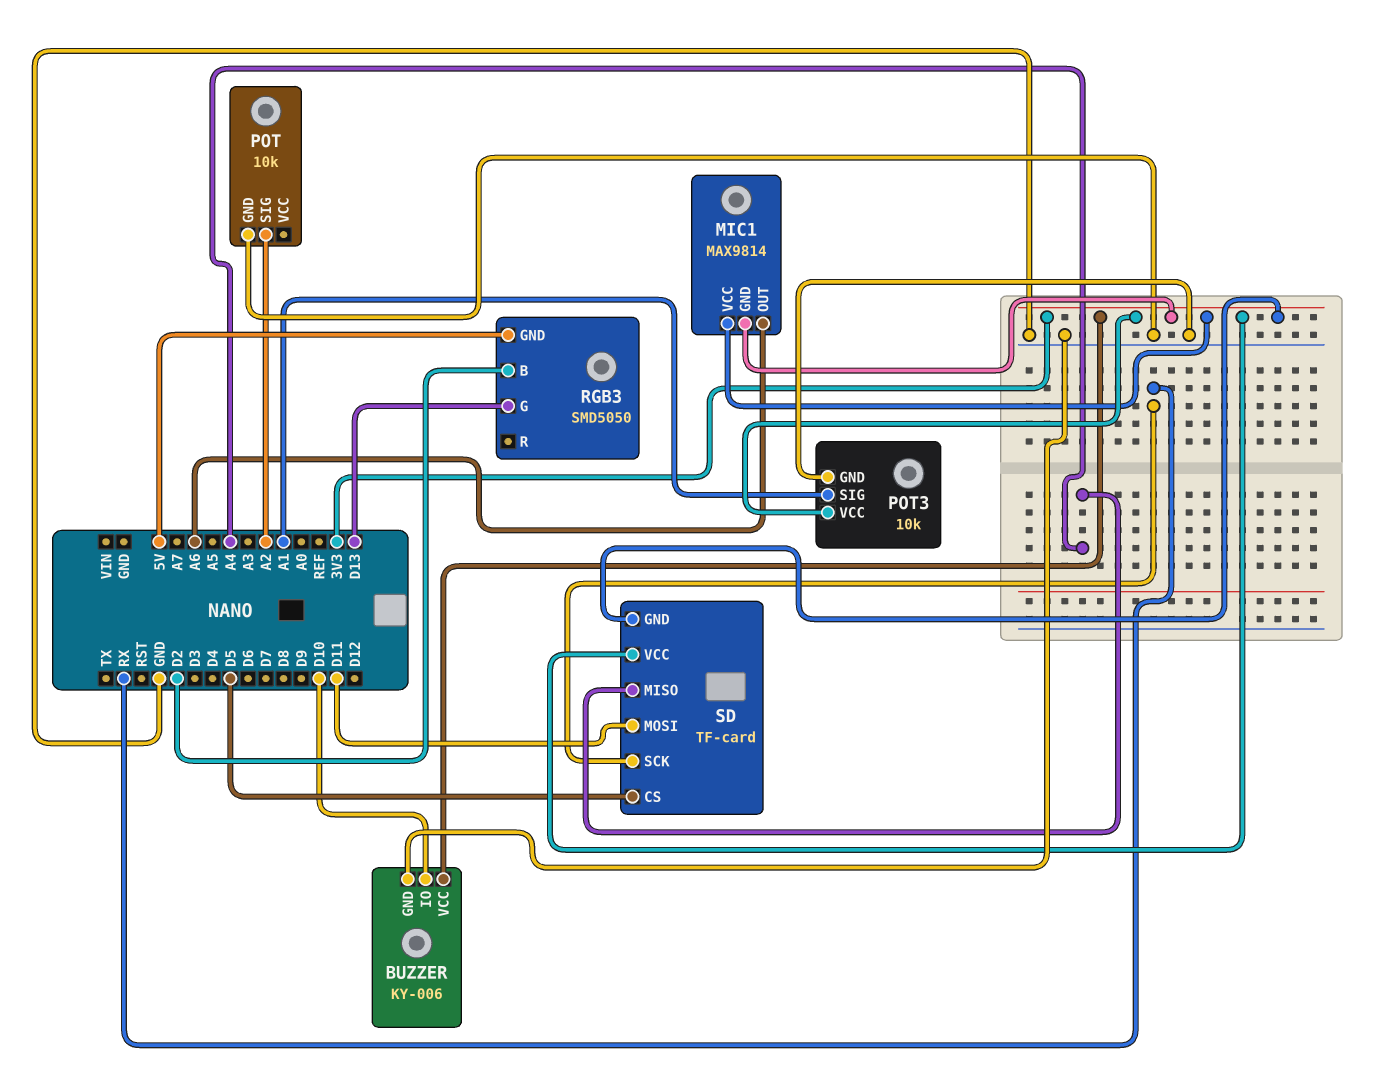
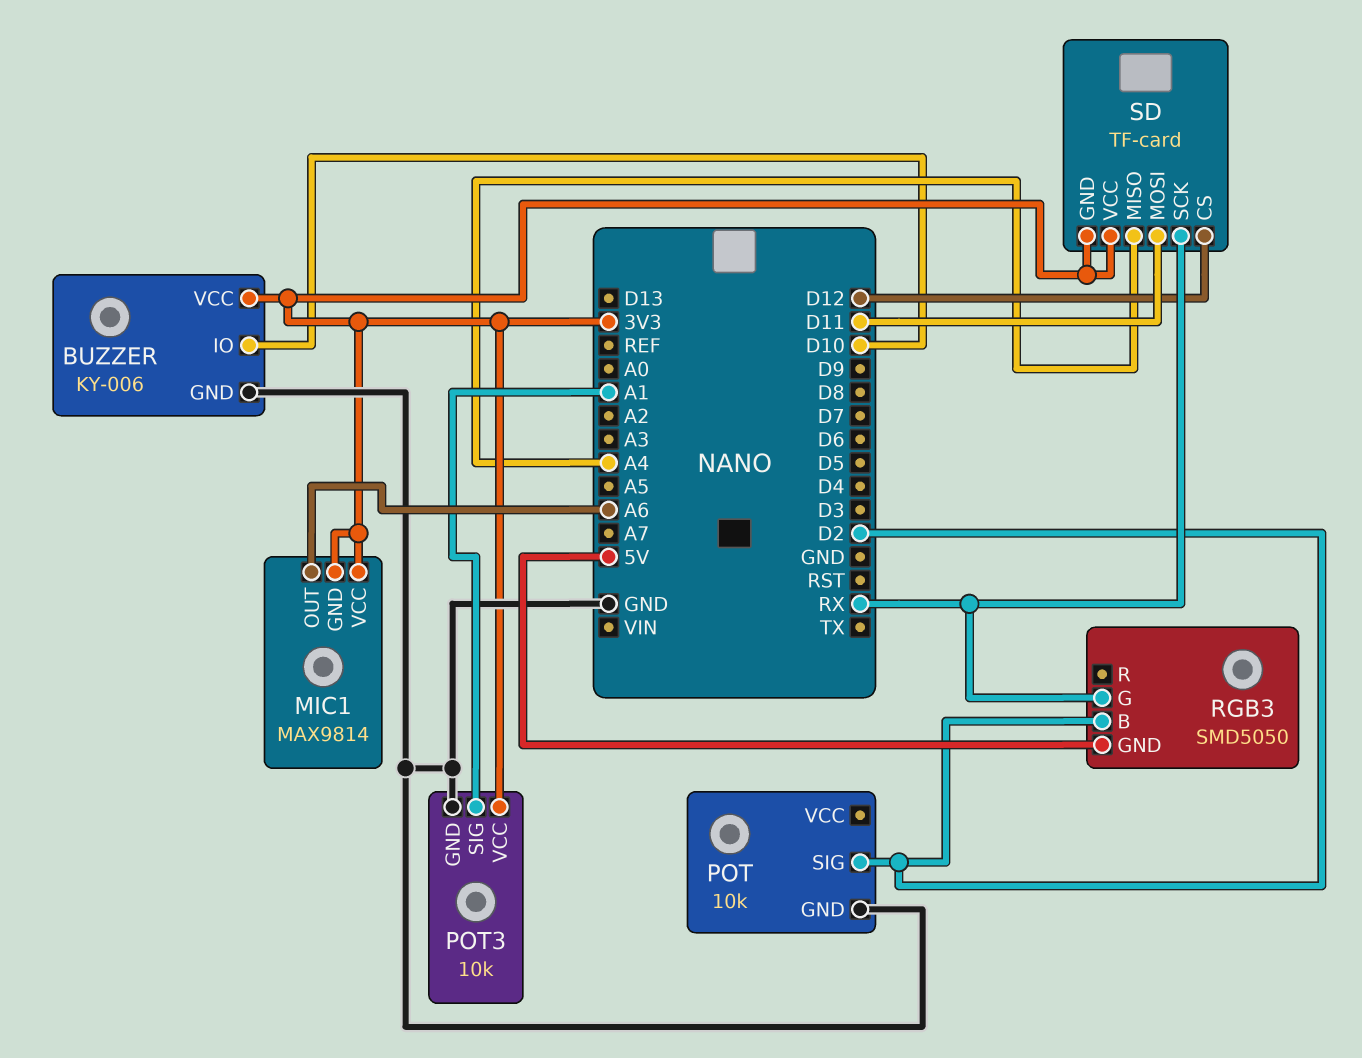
POT pin SIG: A2 -> D2
RGB3 pin G: D13 -> RX
SD pin CS: D5 -> D12

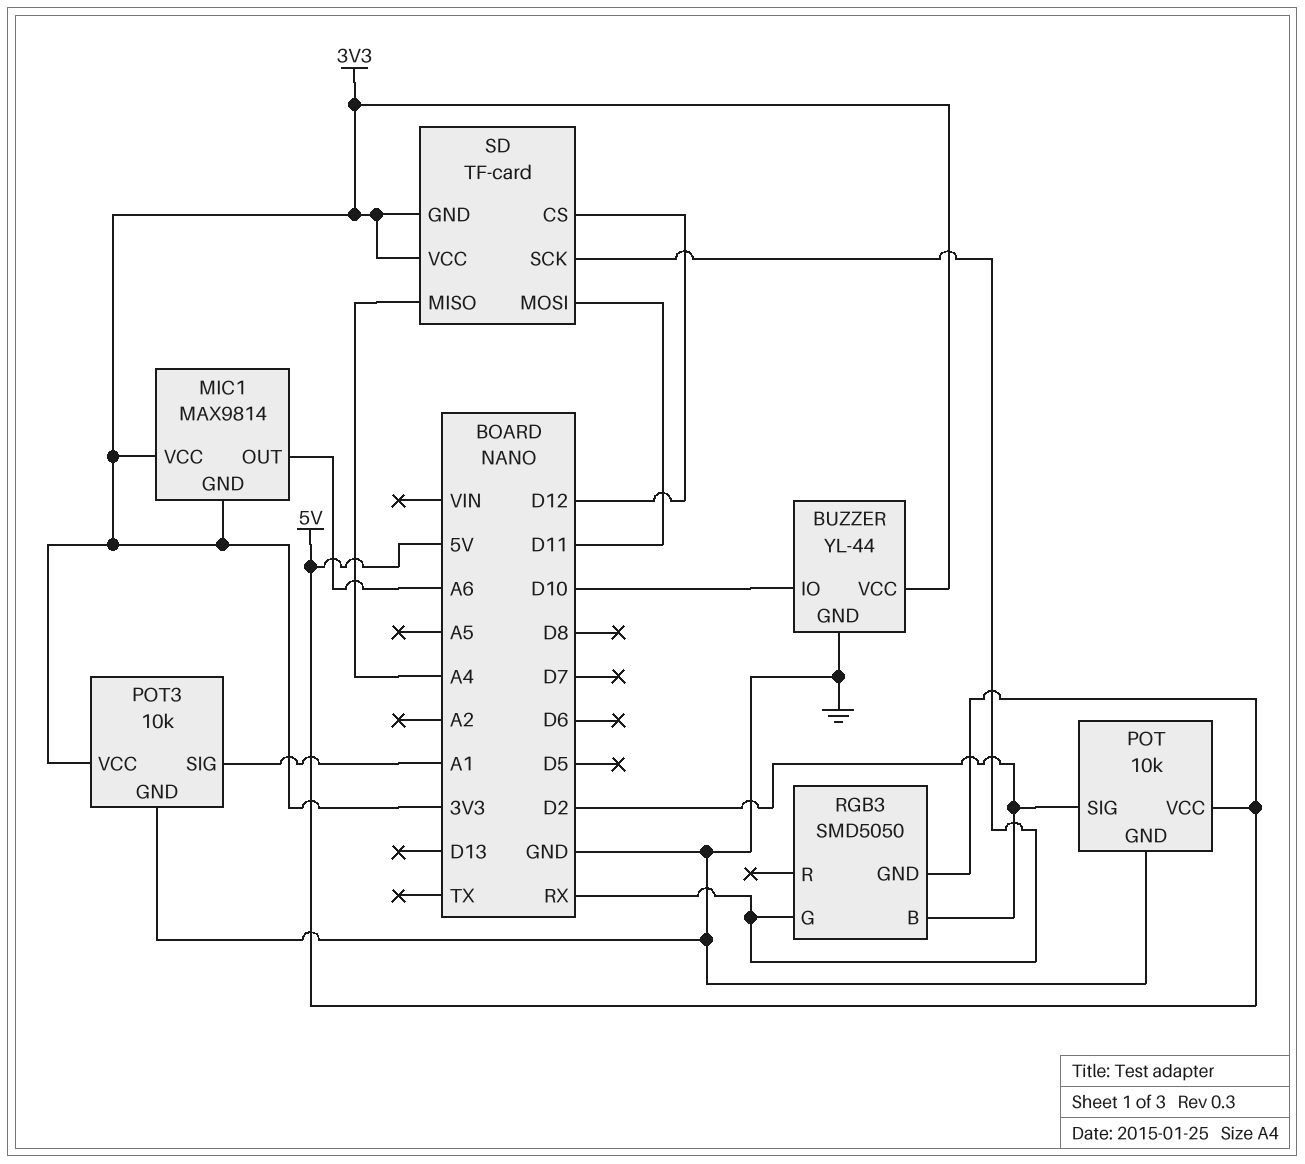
BUZZER: KY-006 -> YL-44
POT pin VCC: none -> 5V

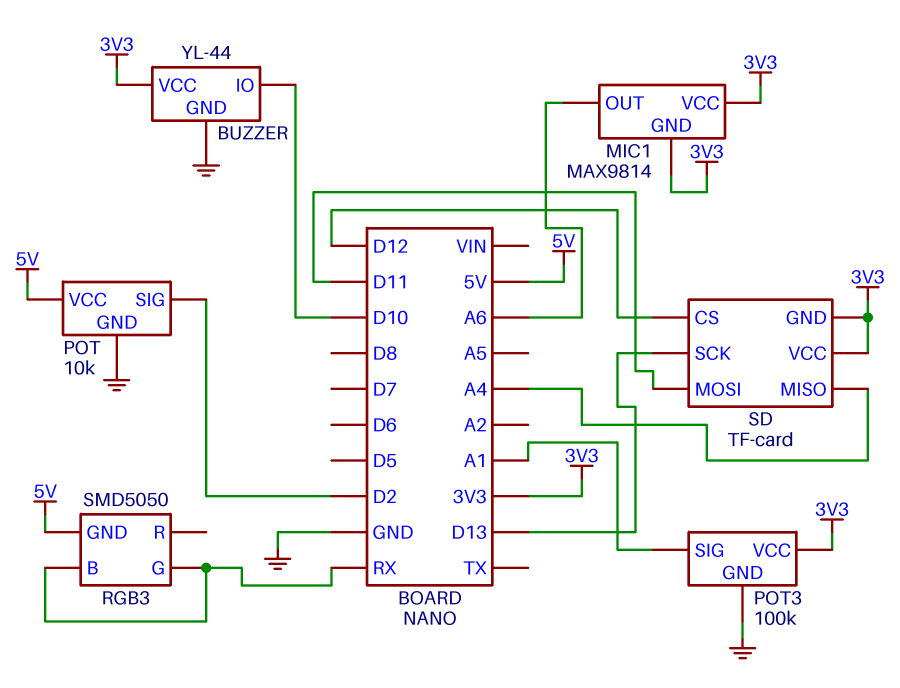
POT3: 10k -> 100k
RGB3 pin B: D2 -> RX
SD pin SCK: RX -> D13

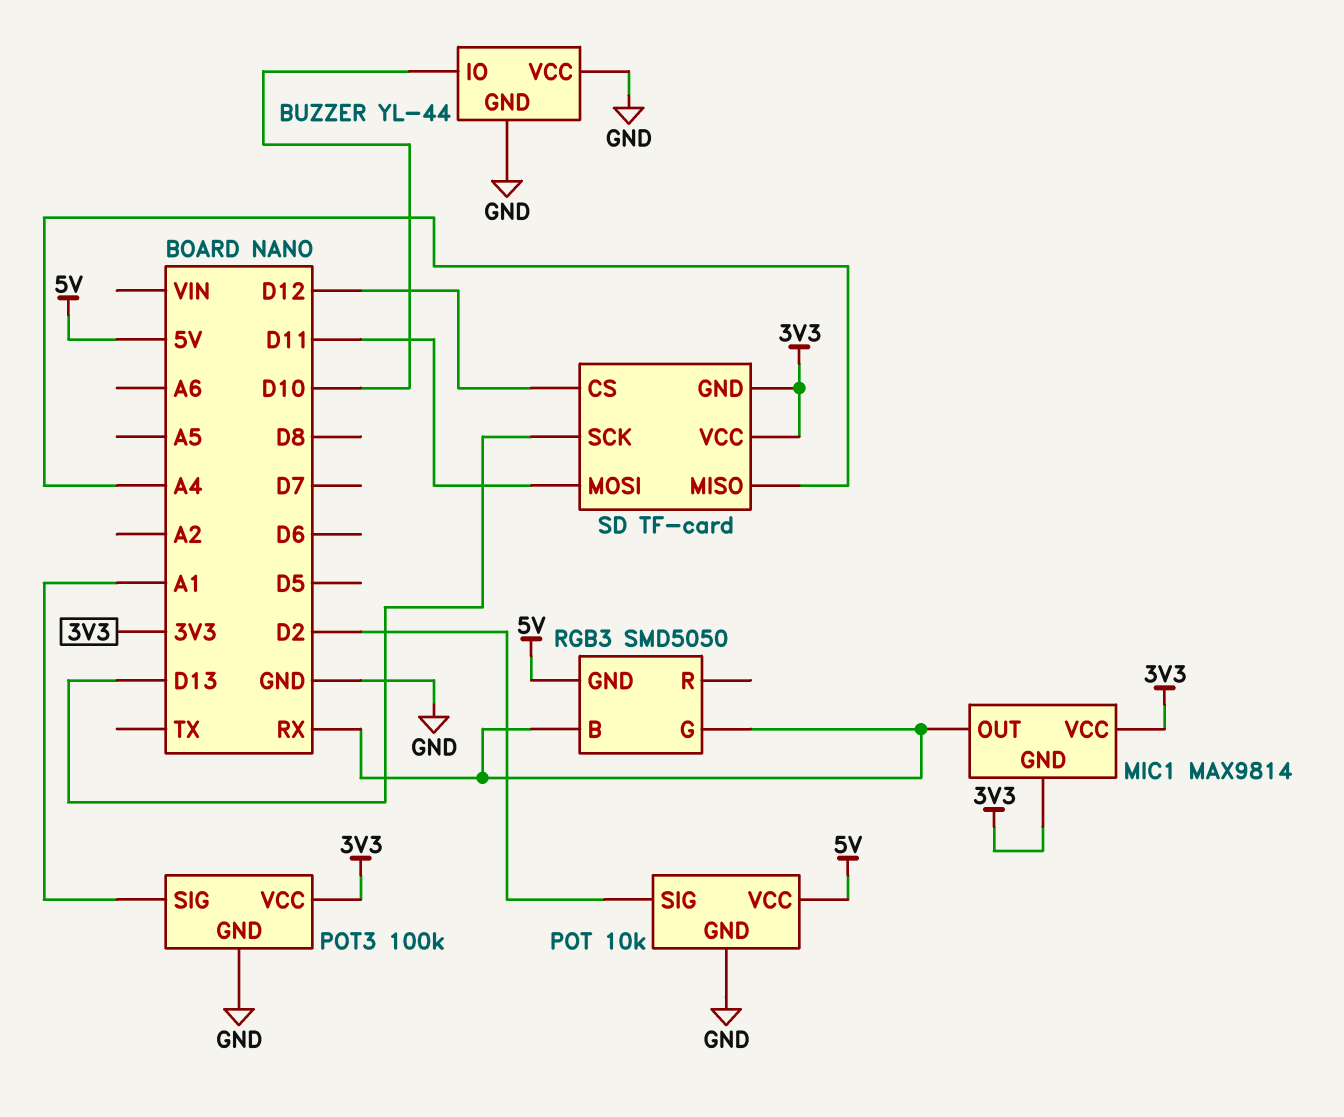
BUZZER pin VCC: 3V3 -> GND
MIC1 pin OUT: A6 -> RX

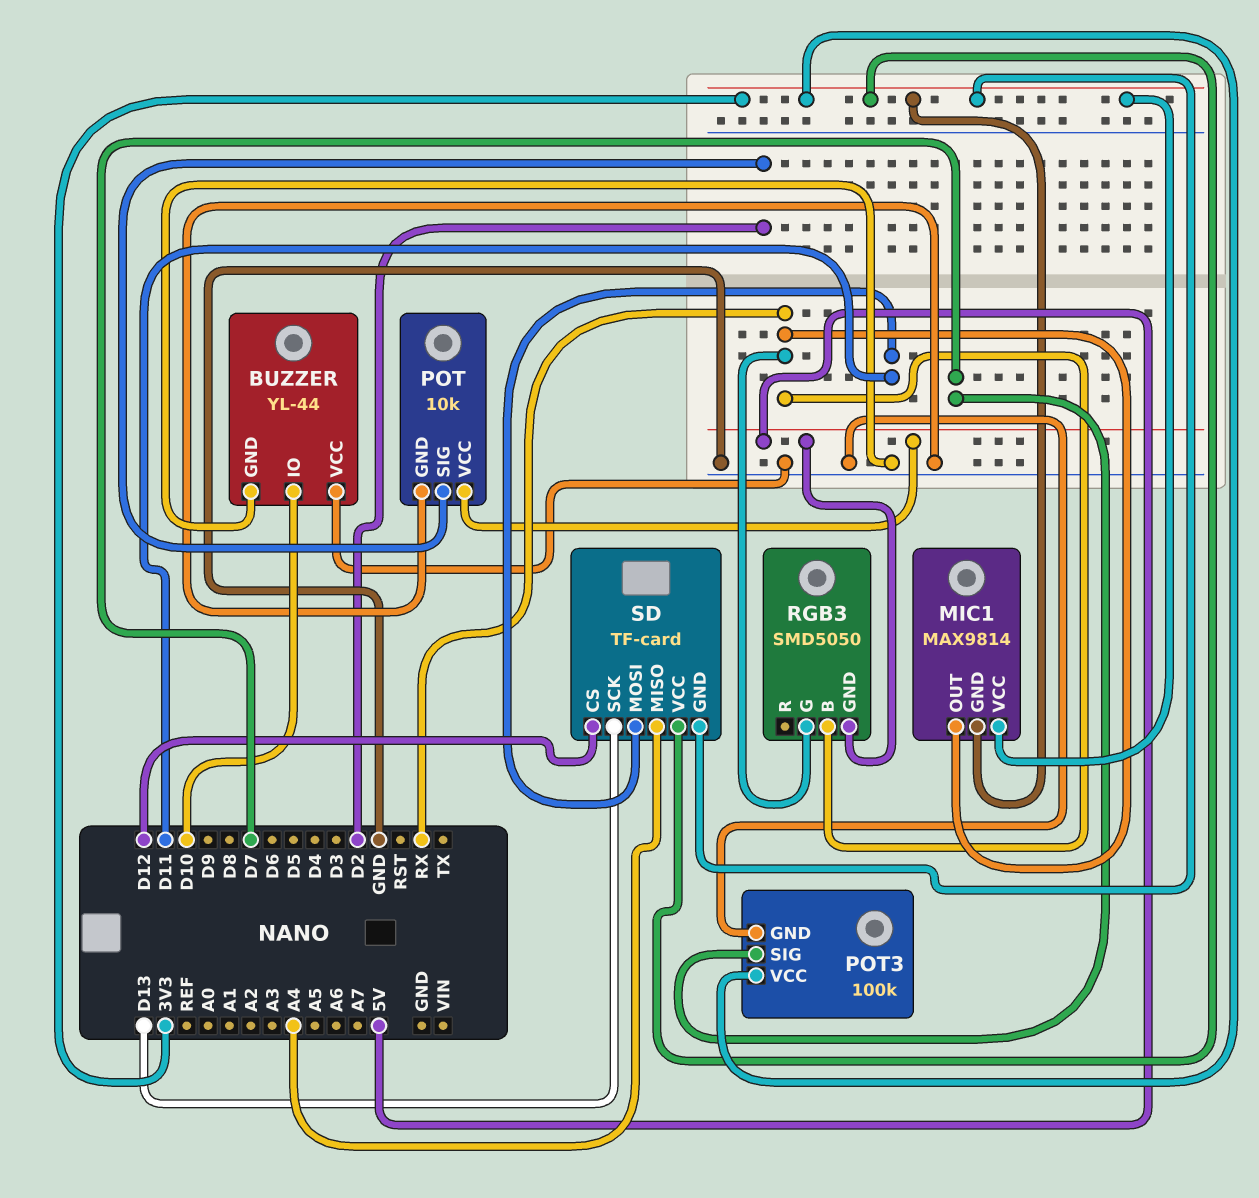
POT3 pin SIG: A1 -> D7

